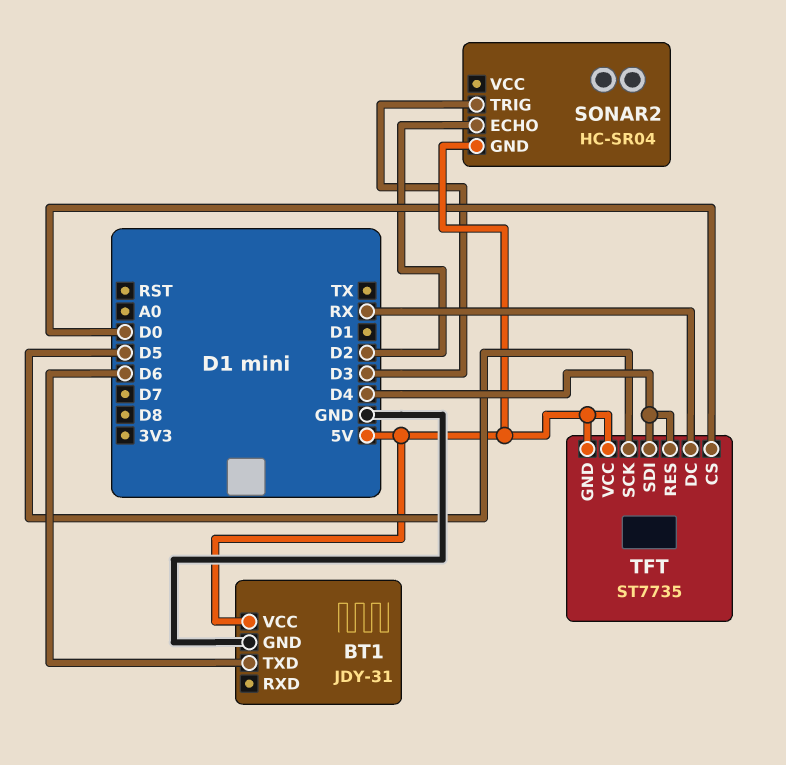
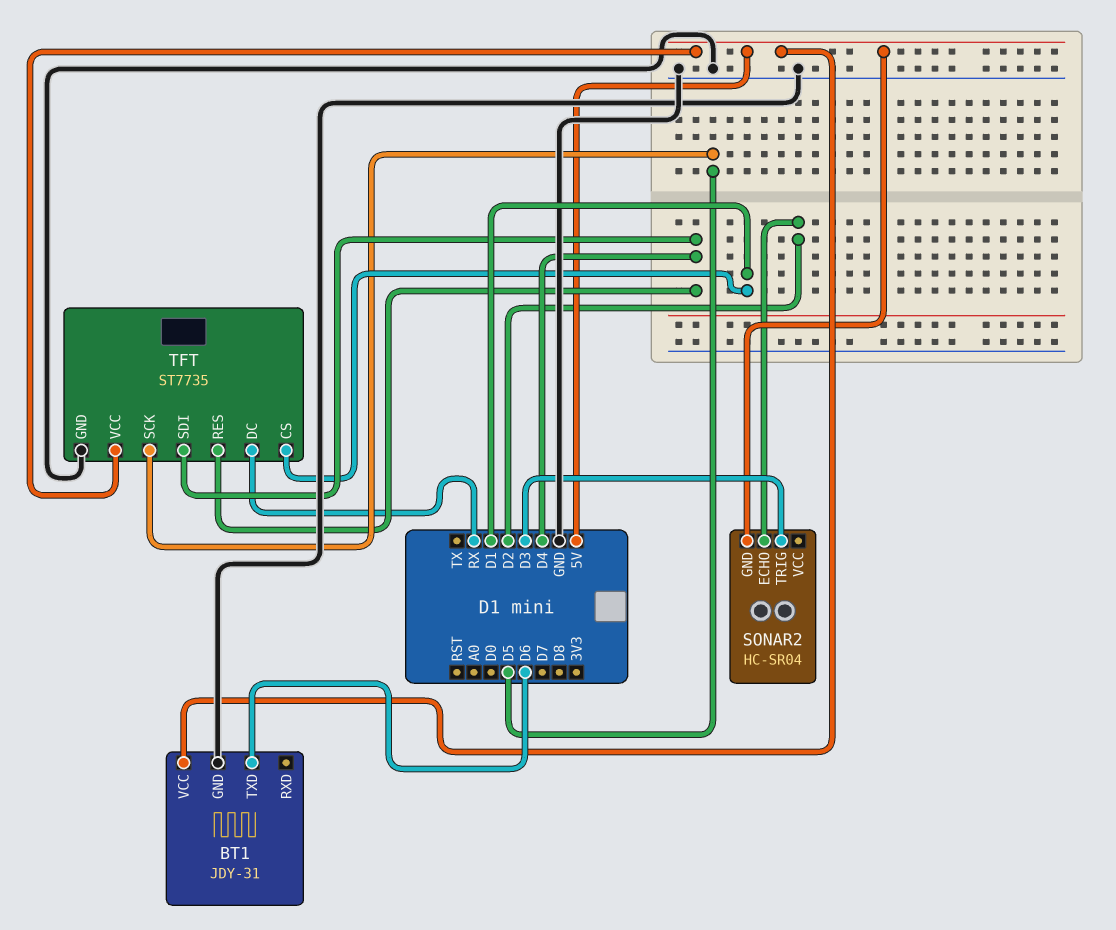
TFT pin CS: D0 -> D1
TFT pin GND: 5V -> GND

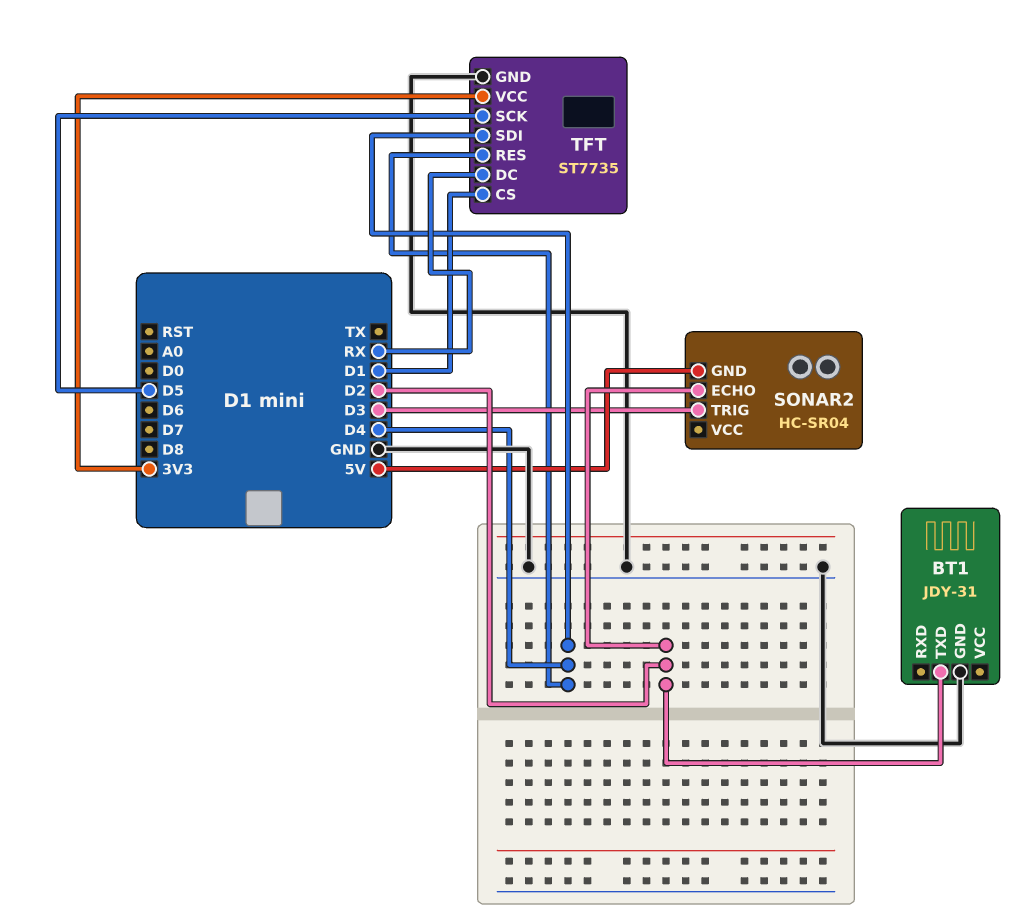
BT1 pin TXD: D6 -> D2
BT1 pin VCC: 5V -> none
TFT pin VCC: 5V -> 3V3

